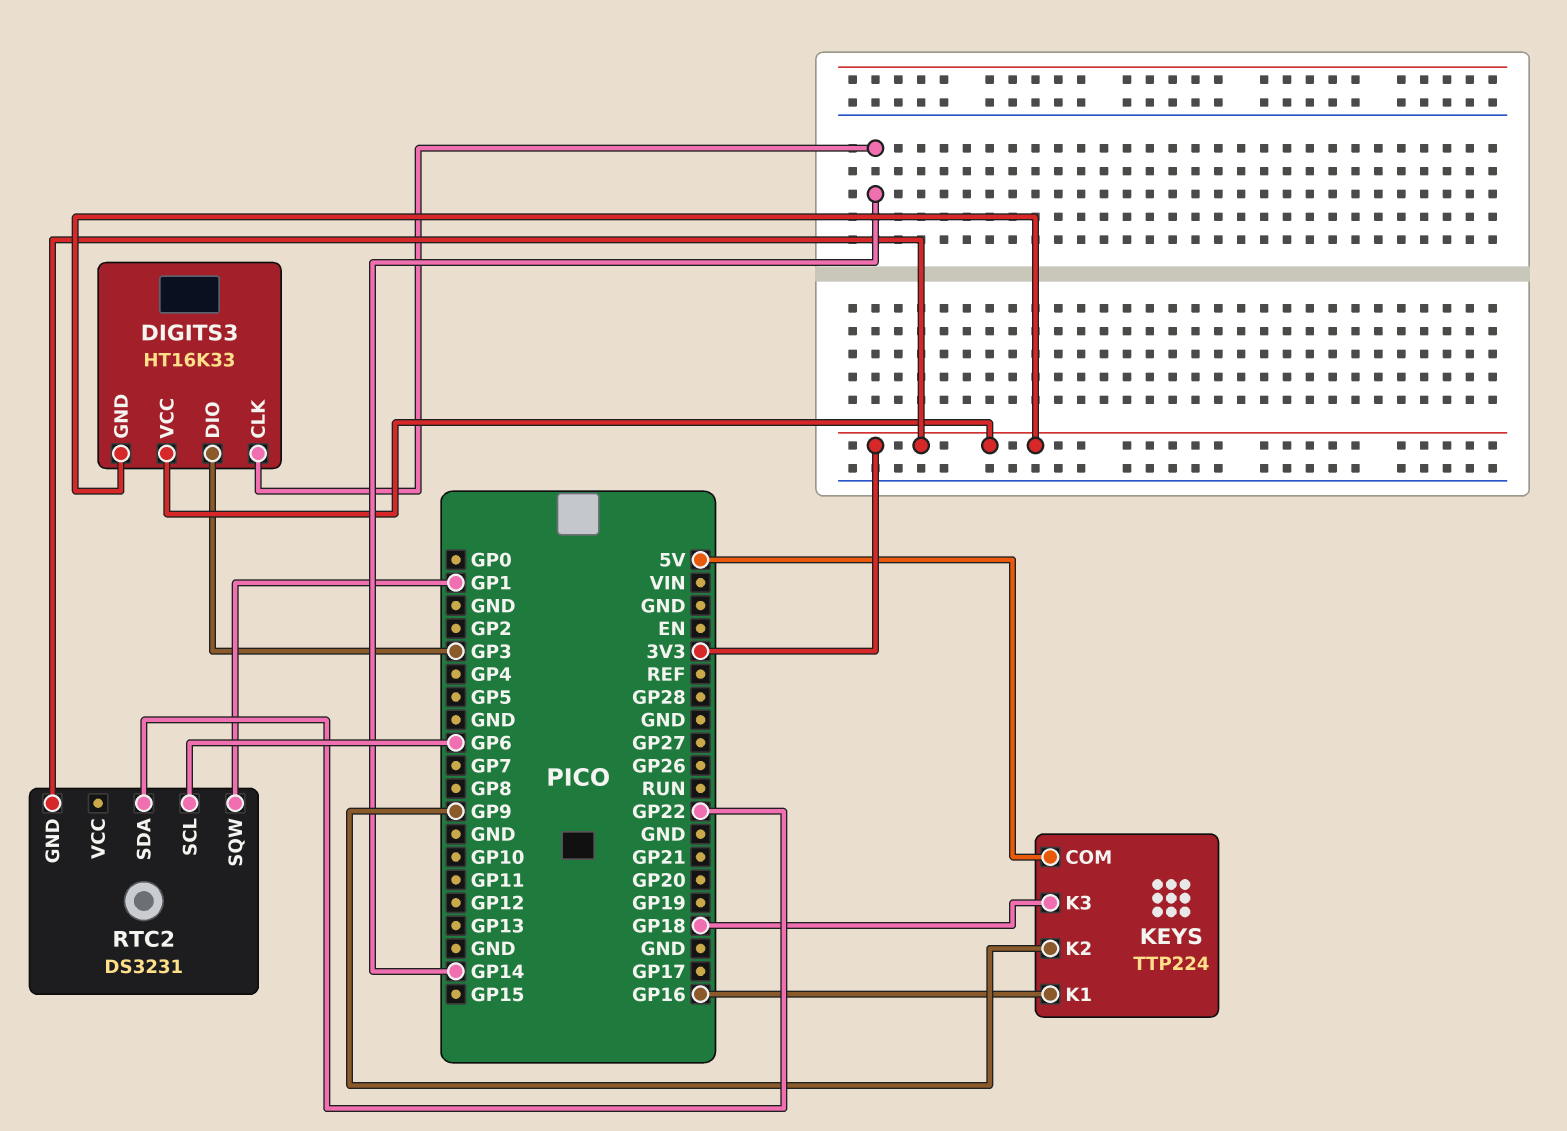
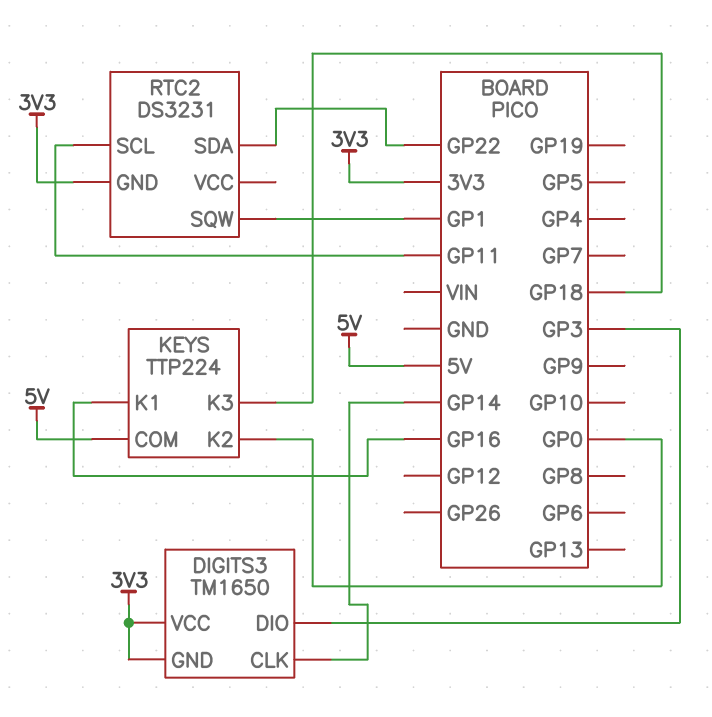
DIGITS3: HT16K33 -> TM1650
KEYS pin K2: GP9 -> GP0
RTC2 pin SCL: GP6 -> GP11

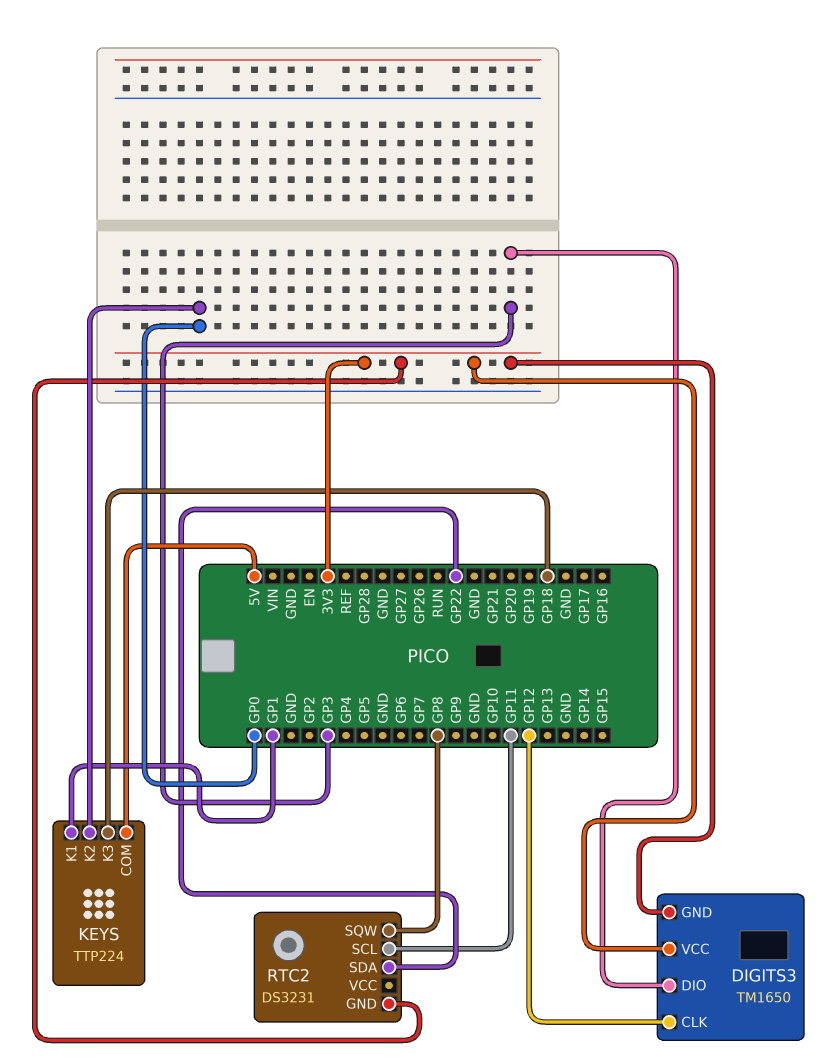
DIGITS3 pin CLK: GP14 -> GP12
KEYS pin K1: GP16 -> GP1
RTC2 pin SQW: GP1 -> GP8

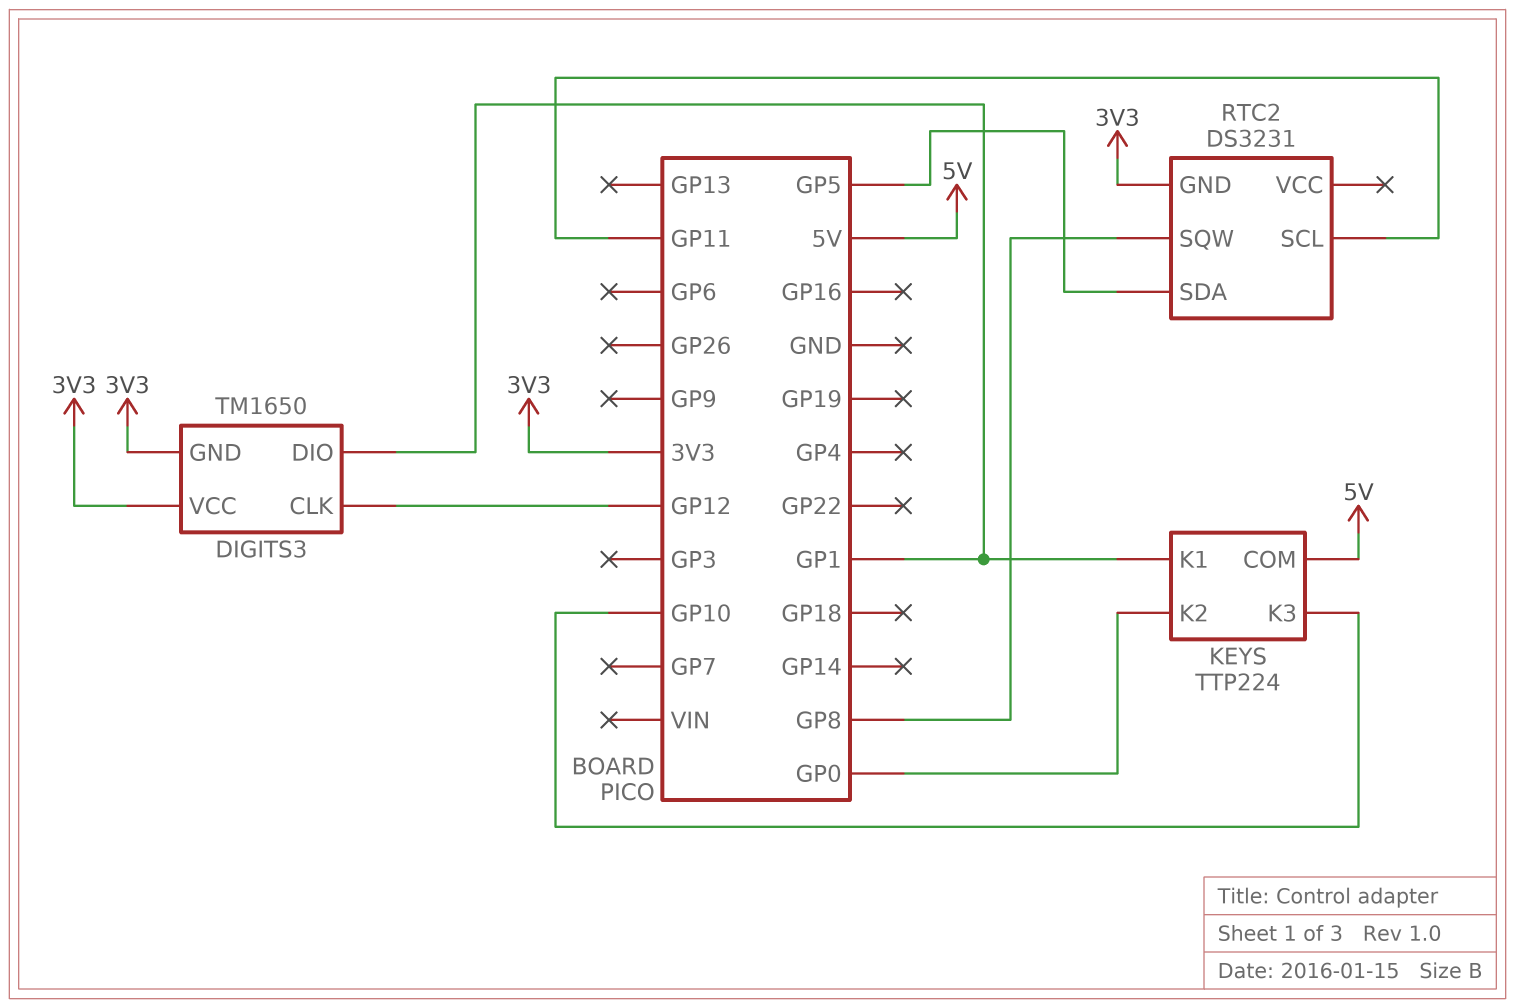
DIGITS3 pin DIO: GP3 -> GP1
KEYS pin K3: GP18 -> GP10
RTC2 pin SDA: GP22 -> GP5

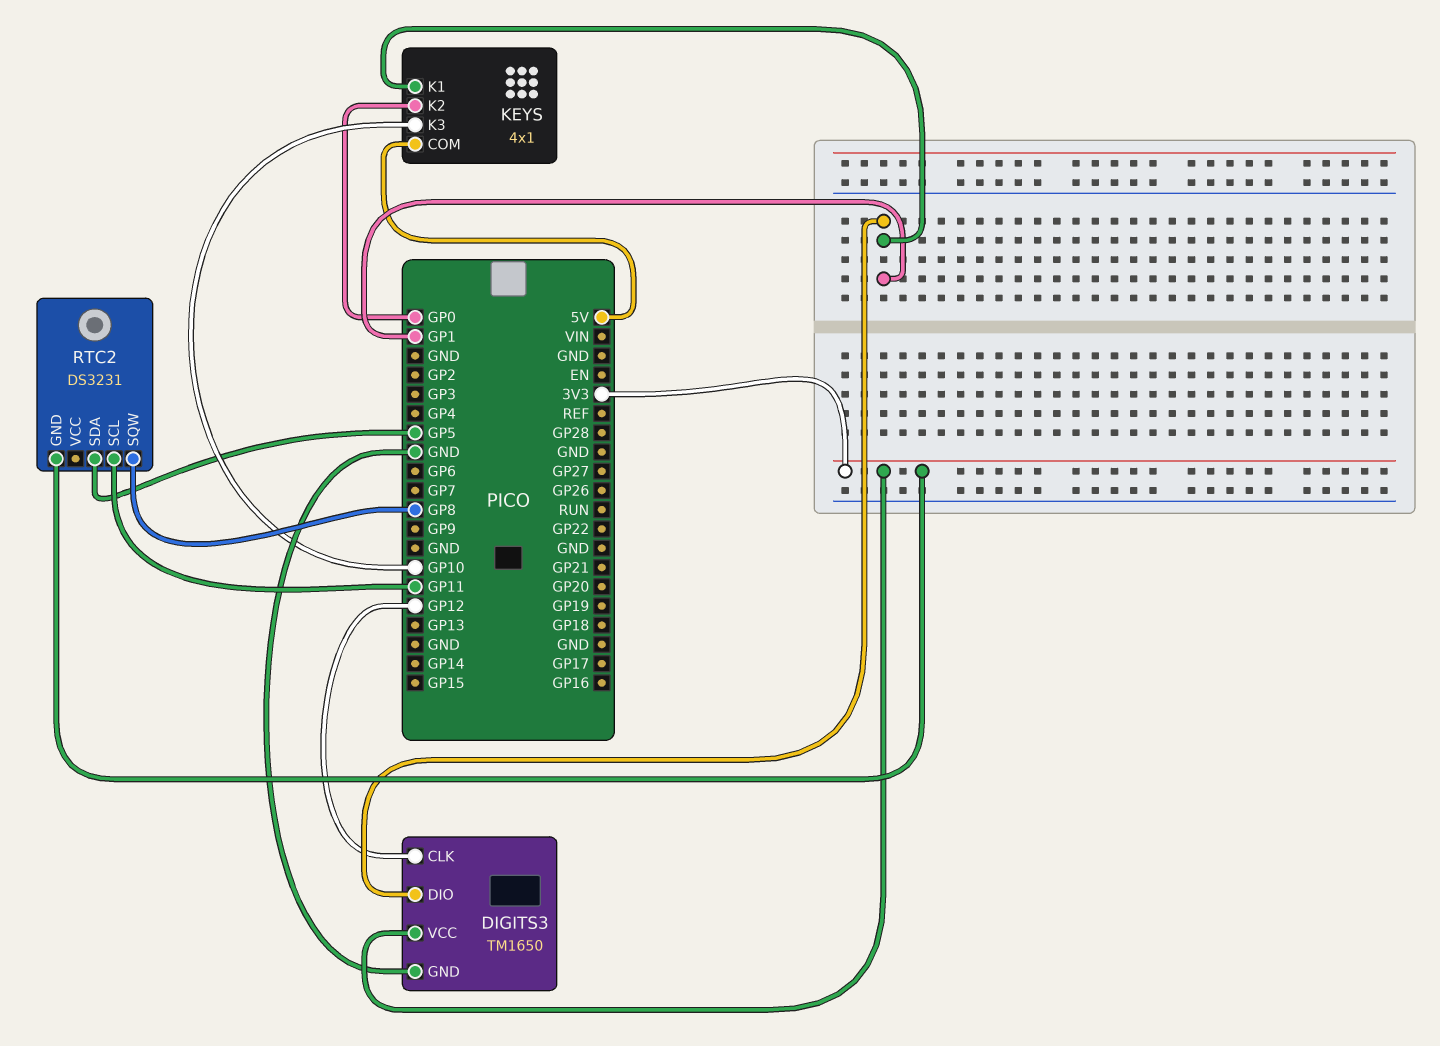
DIGITS3 pin GND: 3V3 -> GND
KEYS: TTP224 -> 4x1

